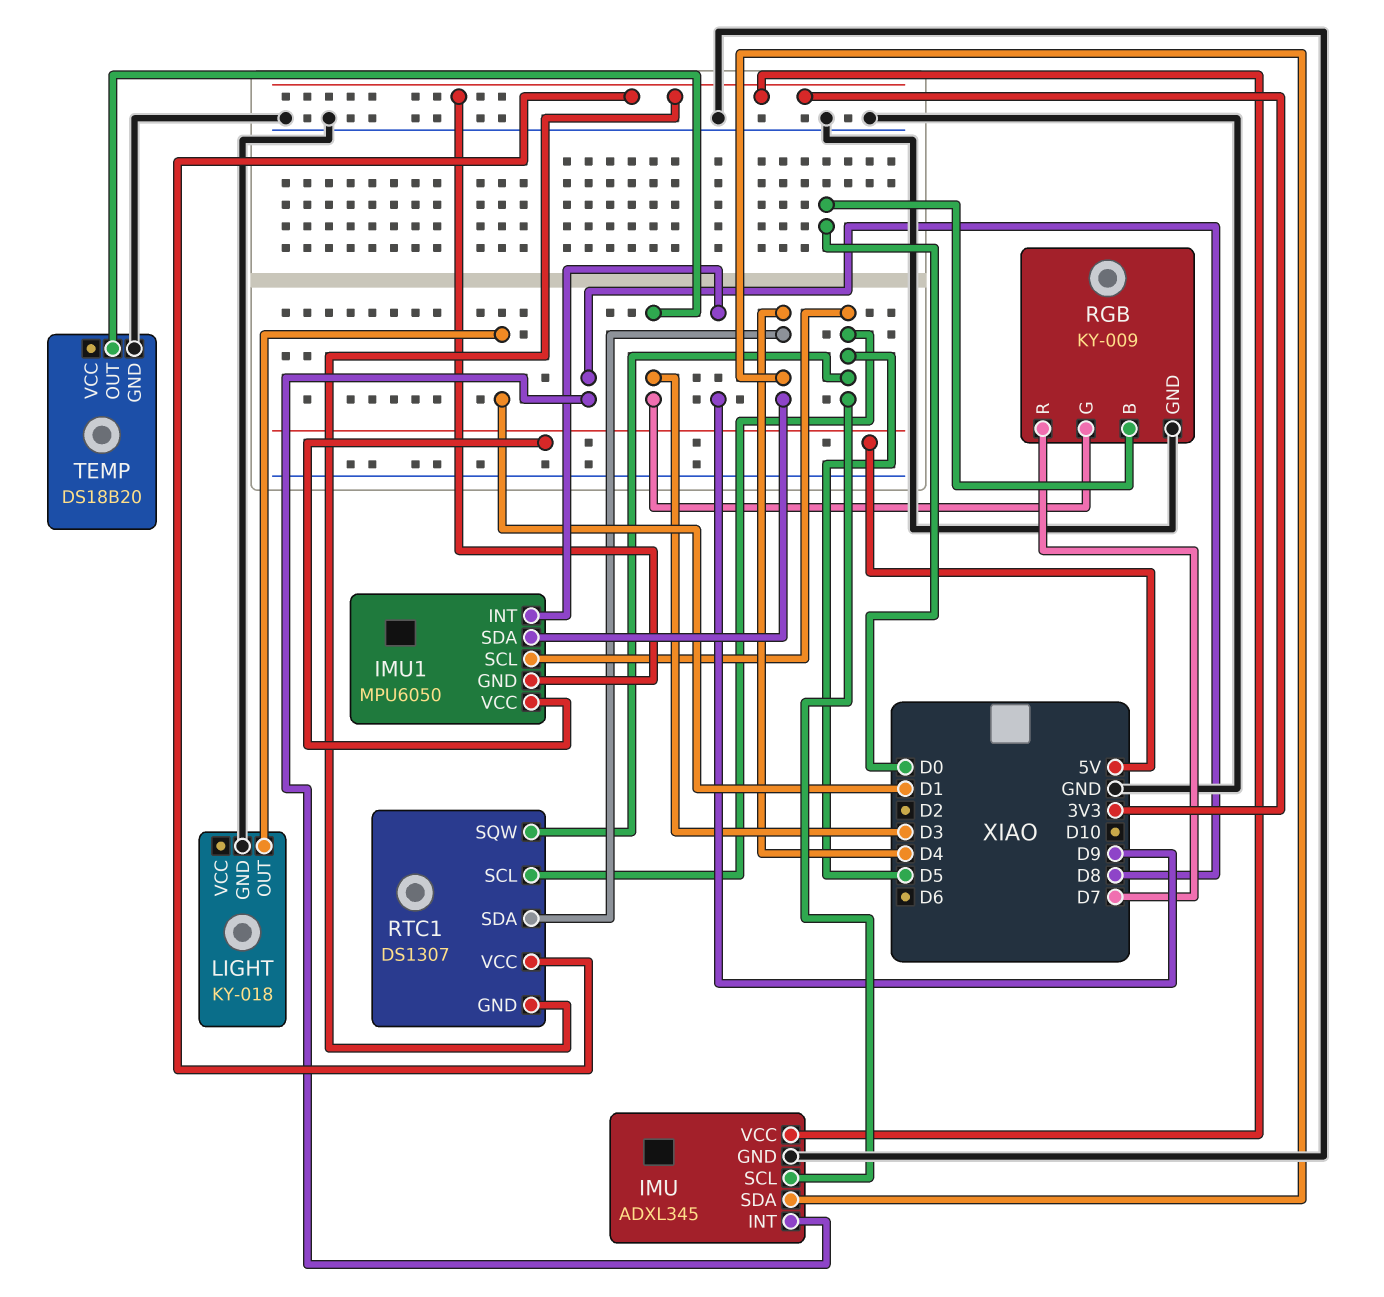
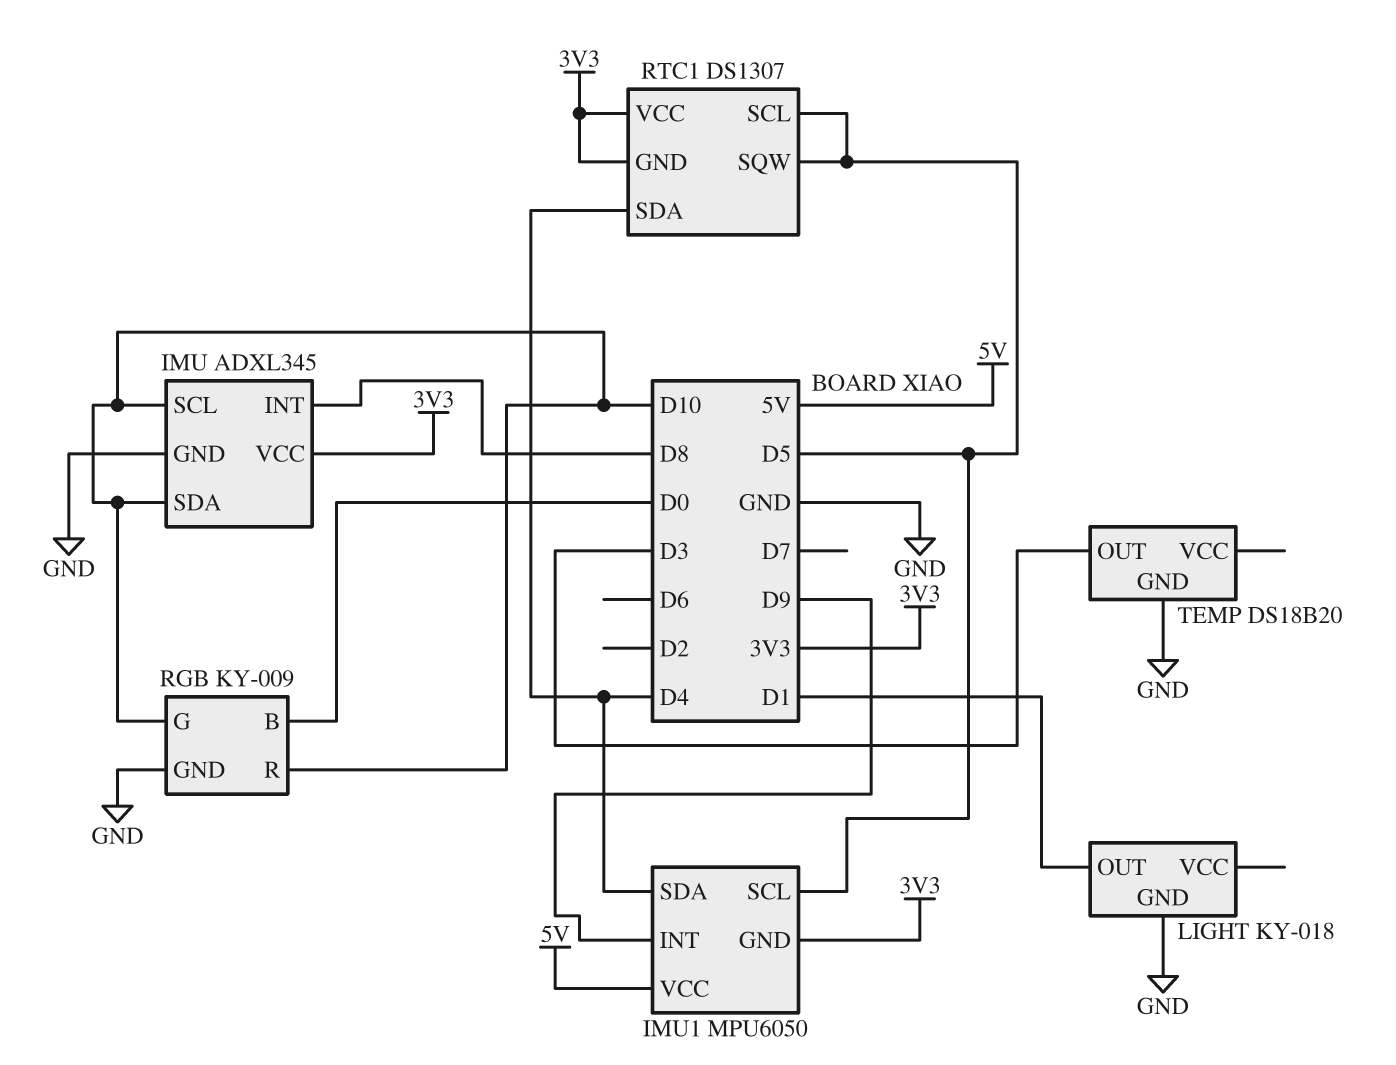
IMU pin SCL: D5 -> D10
IMU pin SDA: D4 -> D10
RGB pin G: D3 -> D10
RGB pin R: D7 -> D10

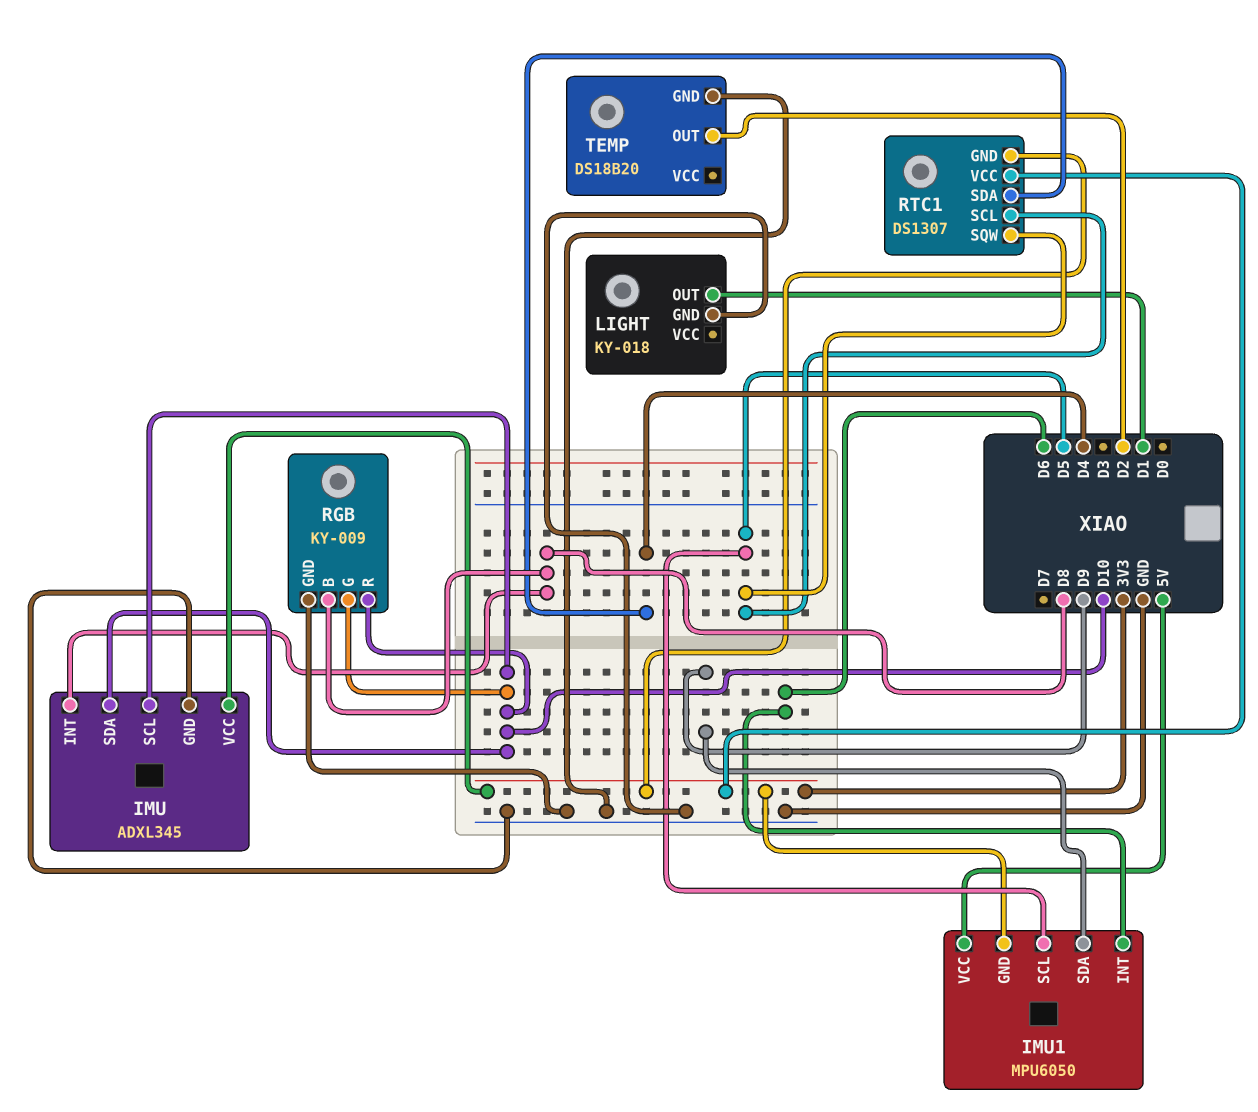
IMU1 pin INT: D9 -> D6
IMU1 pin SDA: D4 -> D9
RGB pin B: D0 -> D8
TEMP pin OUT: D3 -> D2

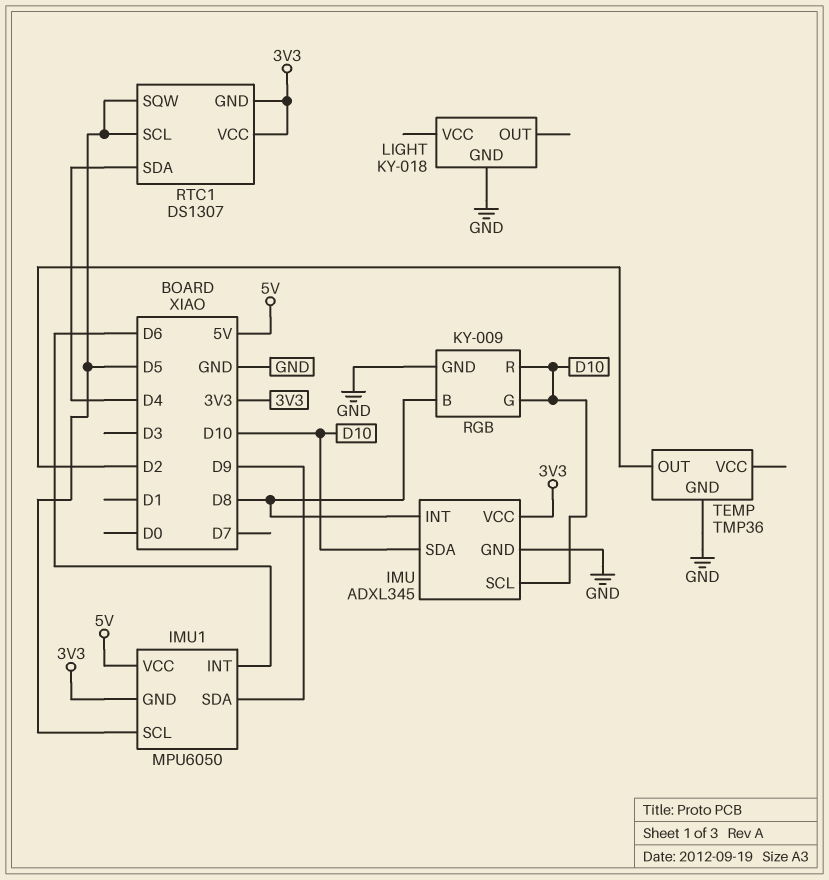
LIGHT pin OUT: D1 -> none
TEMP: DS18B20 -> TMP36

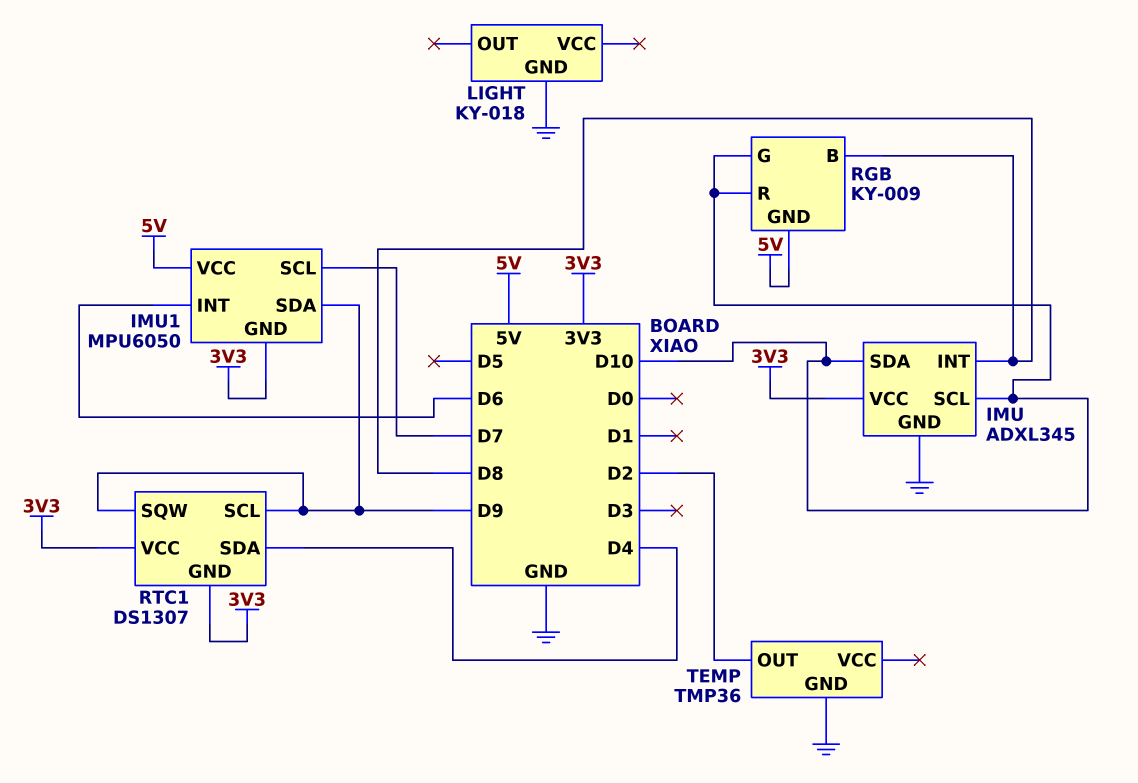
IMU1 pin SCL: D5 -> D7
RGB pin GND: GND -> 5V
RTC1 pin SCL: D5 -> D9
RTC1 pin SQW: D5 -> D9

